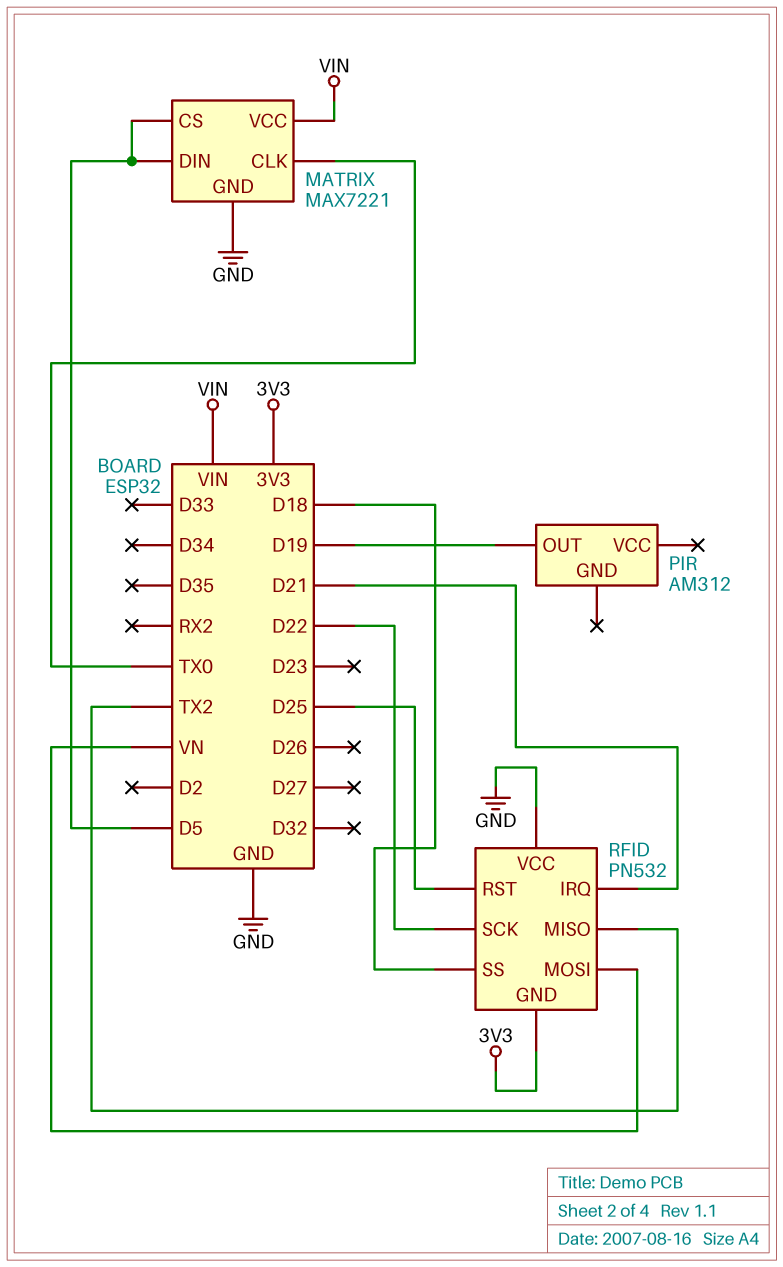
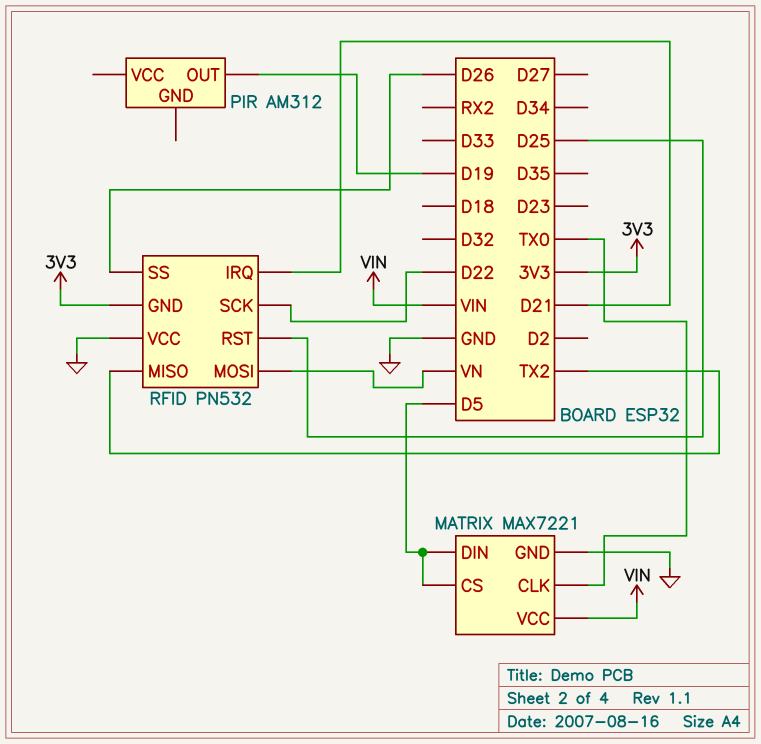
RFID pin SS: D18 -> D26

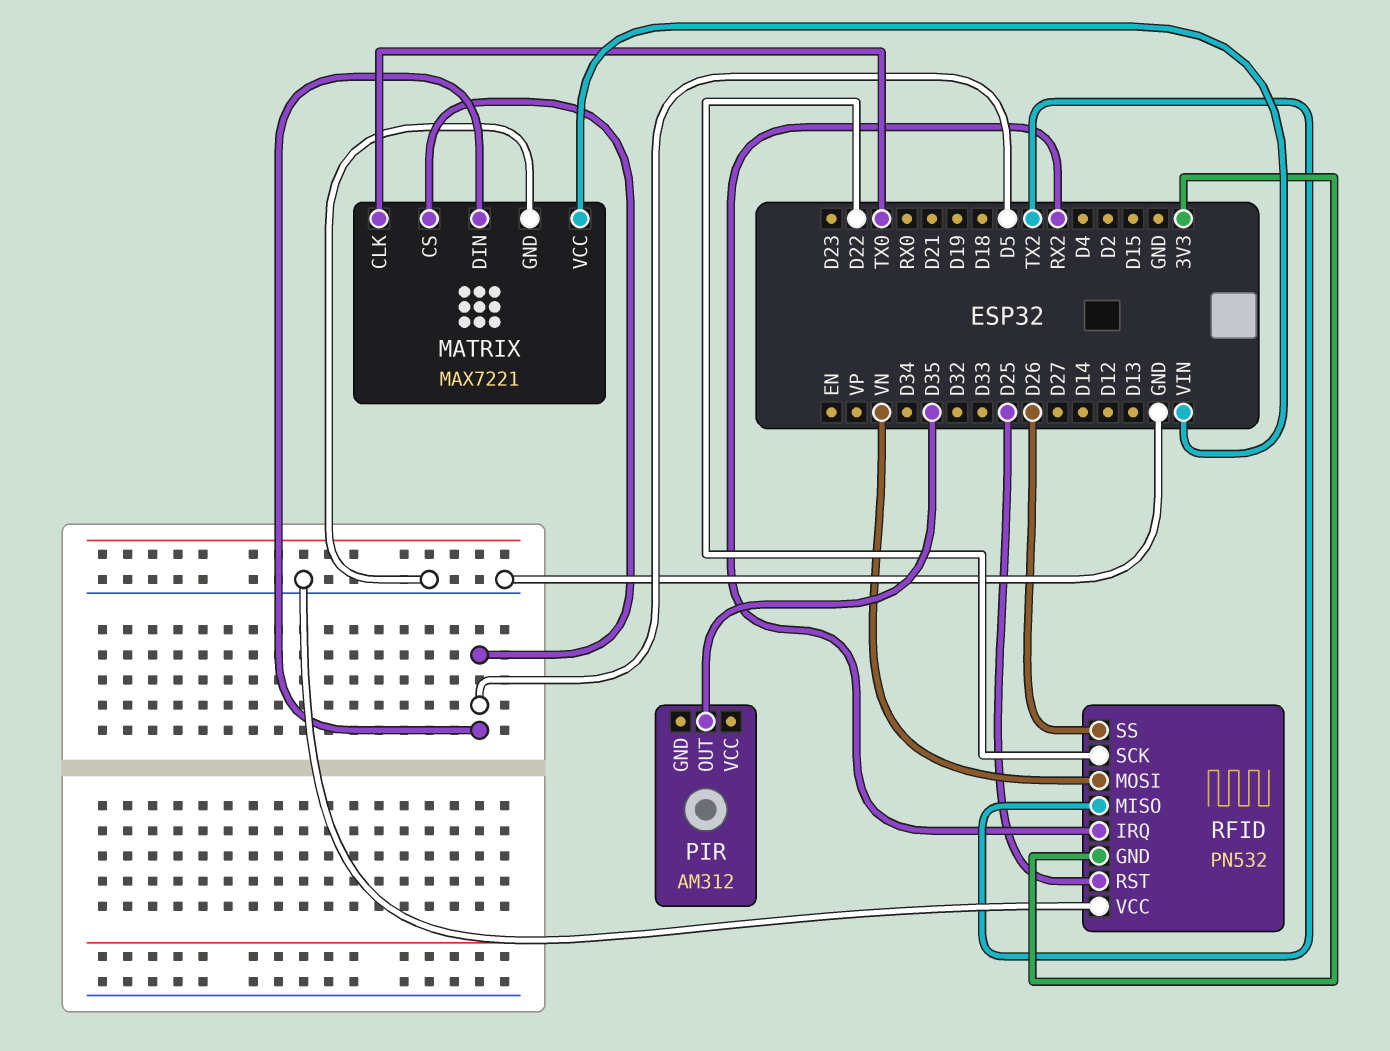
PIR pin OUT: D19 -> D35
RFID pin IRQ: D21 -> RX2

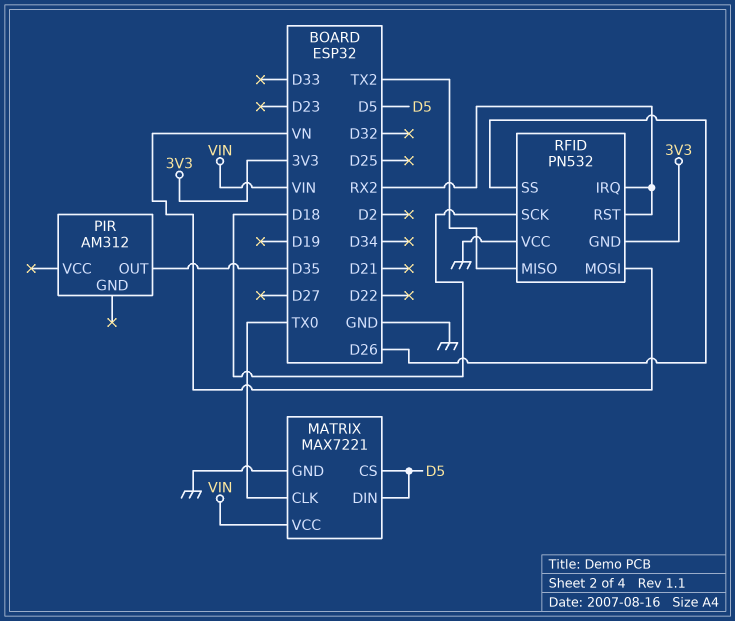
RFID pin RST: D25 -> RX2
RFID pin SCK: D22 -> D18

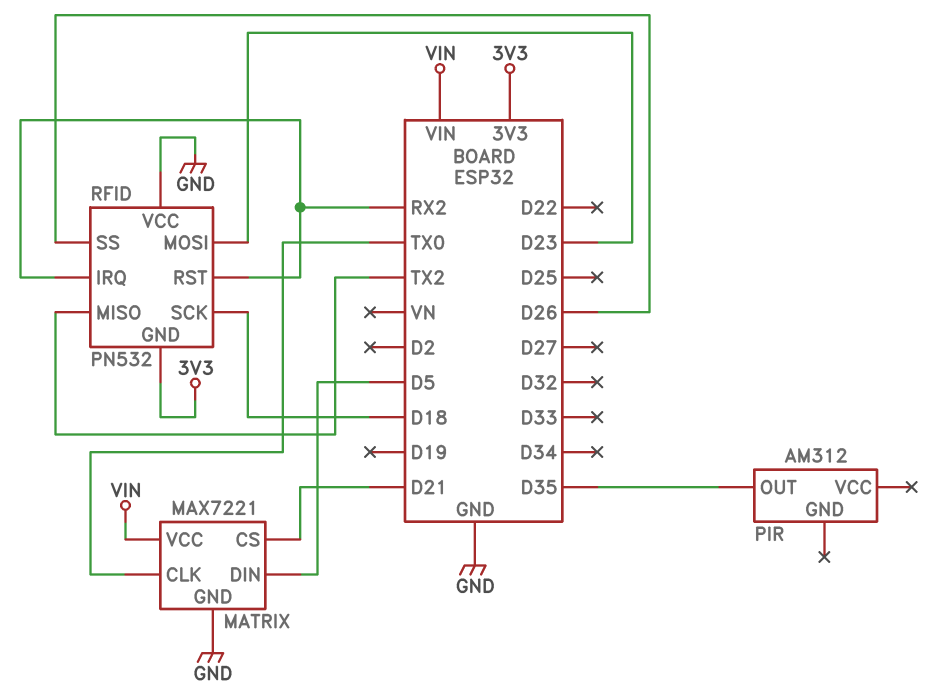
MATRIX pin CS: D5 -> D21
RFID pin MOSI: VN -> D23

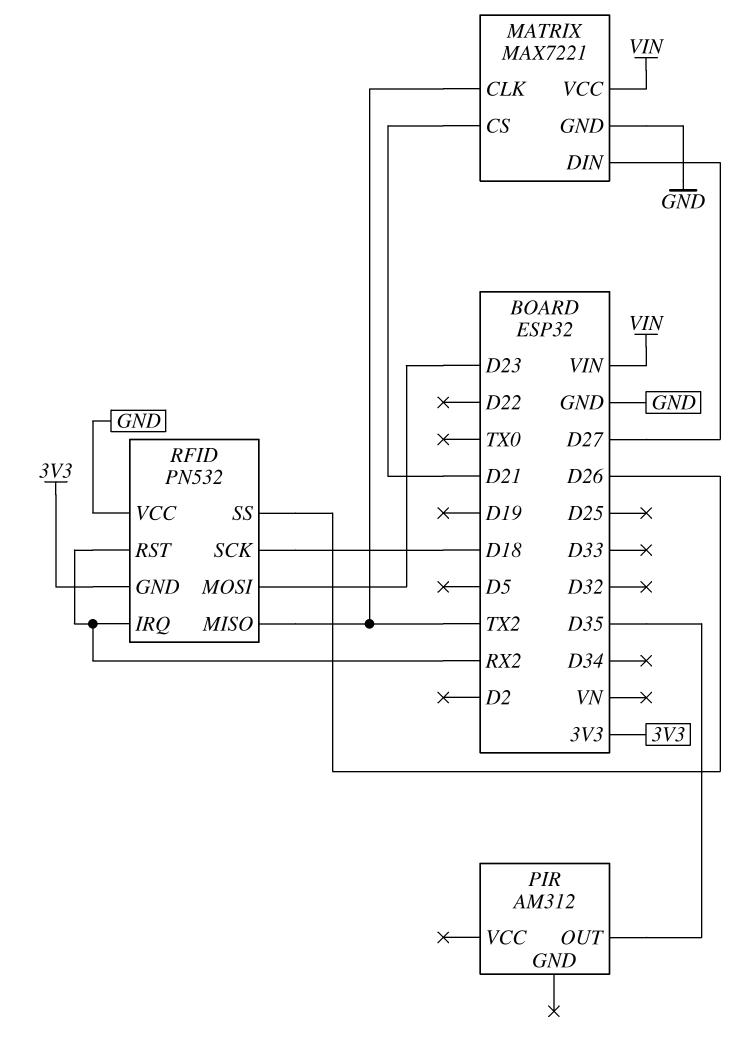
MATRIX pin CLK: TX0 -> TX2
MATRIX pin DIN: D5 -> D27

